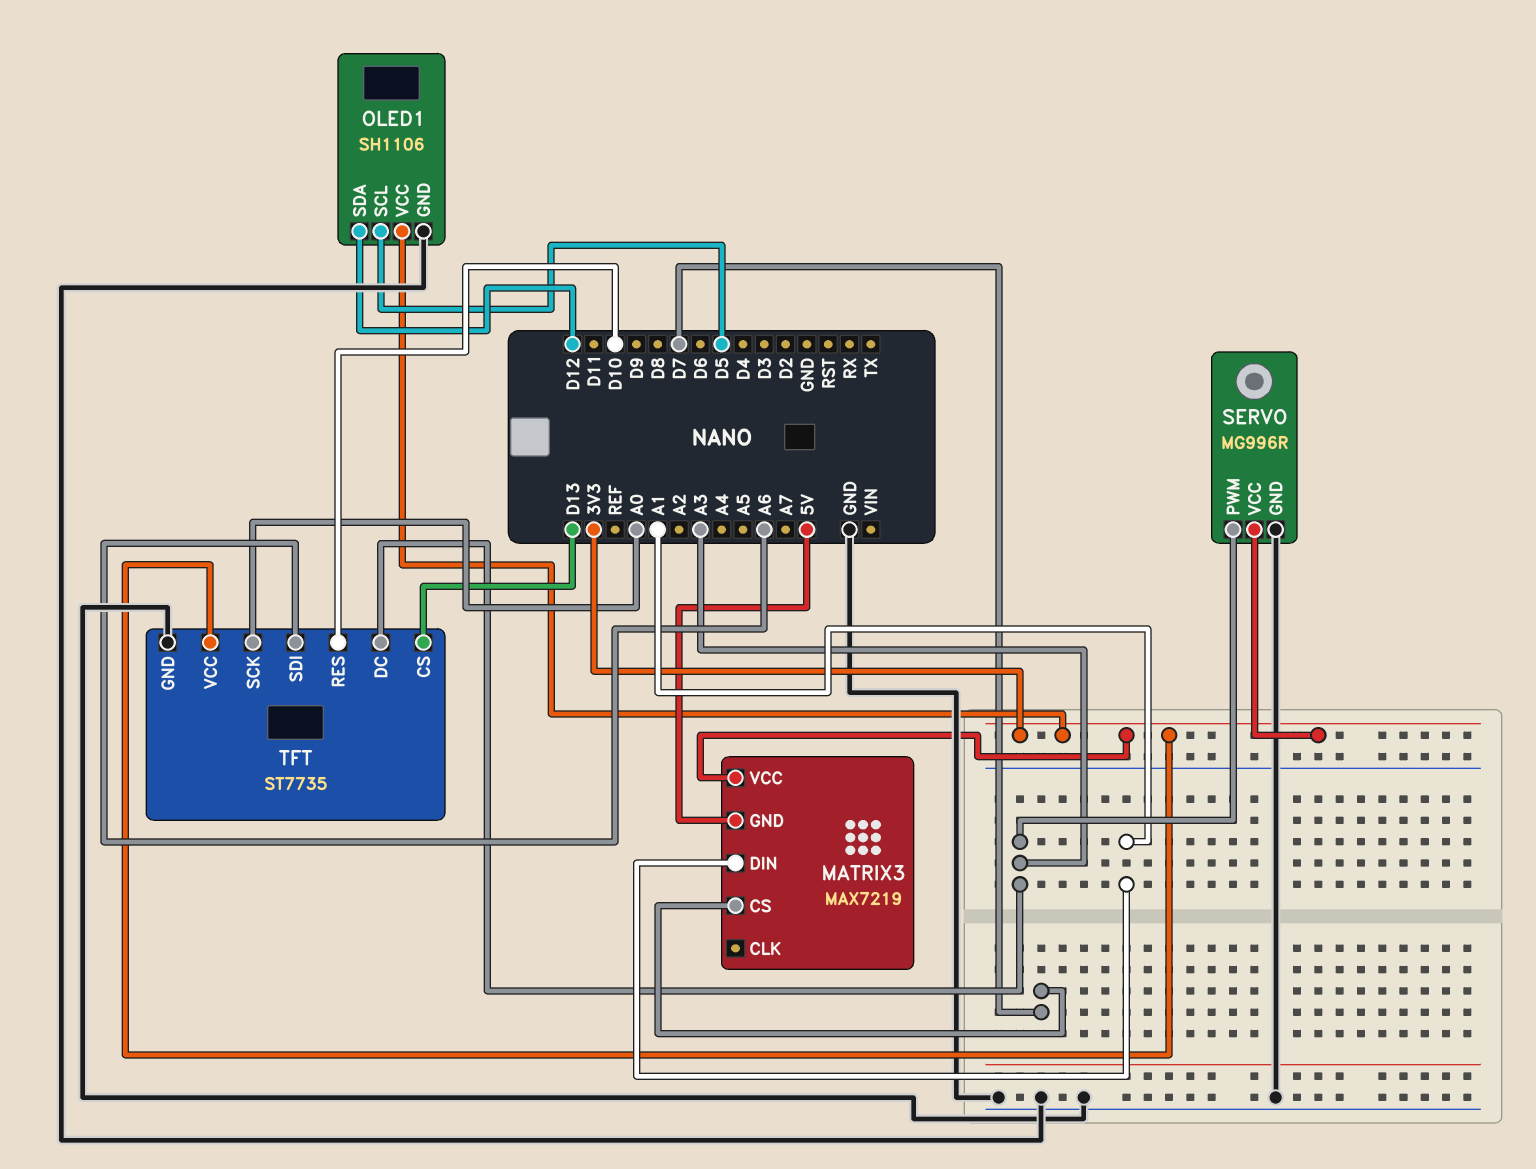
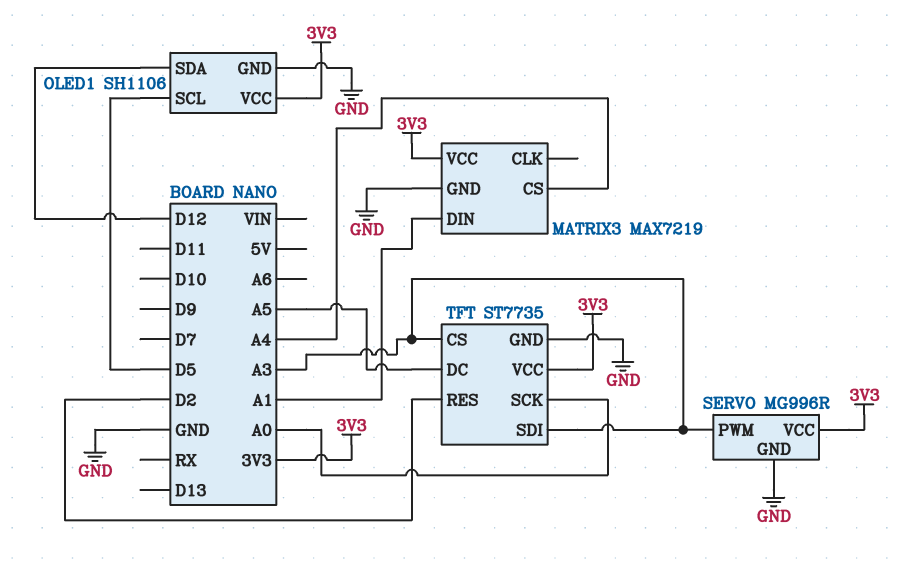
MATRIX3 pin CS: D7 -> A4
MATRIX3 pin GND: 5V -> GND
TFT pin CS: D13 -> A3
TFT pin DC: A3 -> A5
TFT pin RES: D10 -> D2
TFT pin SDI: A6 -> A3

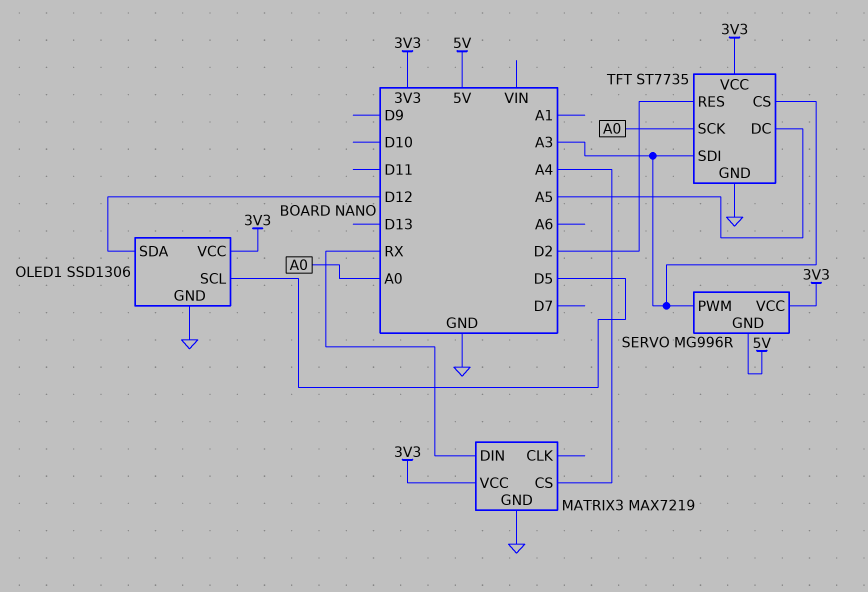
MATRIX3 pin DIN: A1 -> RX
OLED1: SH1106 -> SSD1306
SERVO pin GND: GND -> 5V

